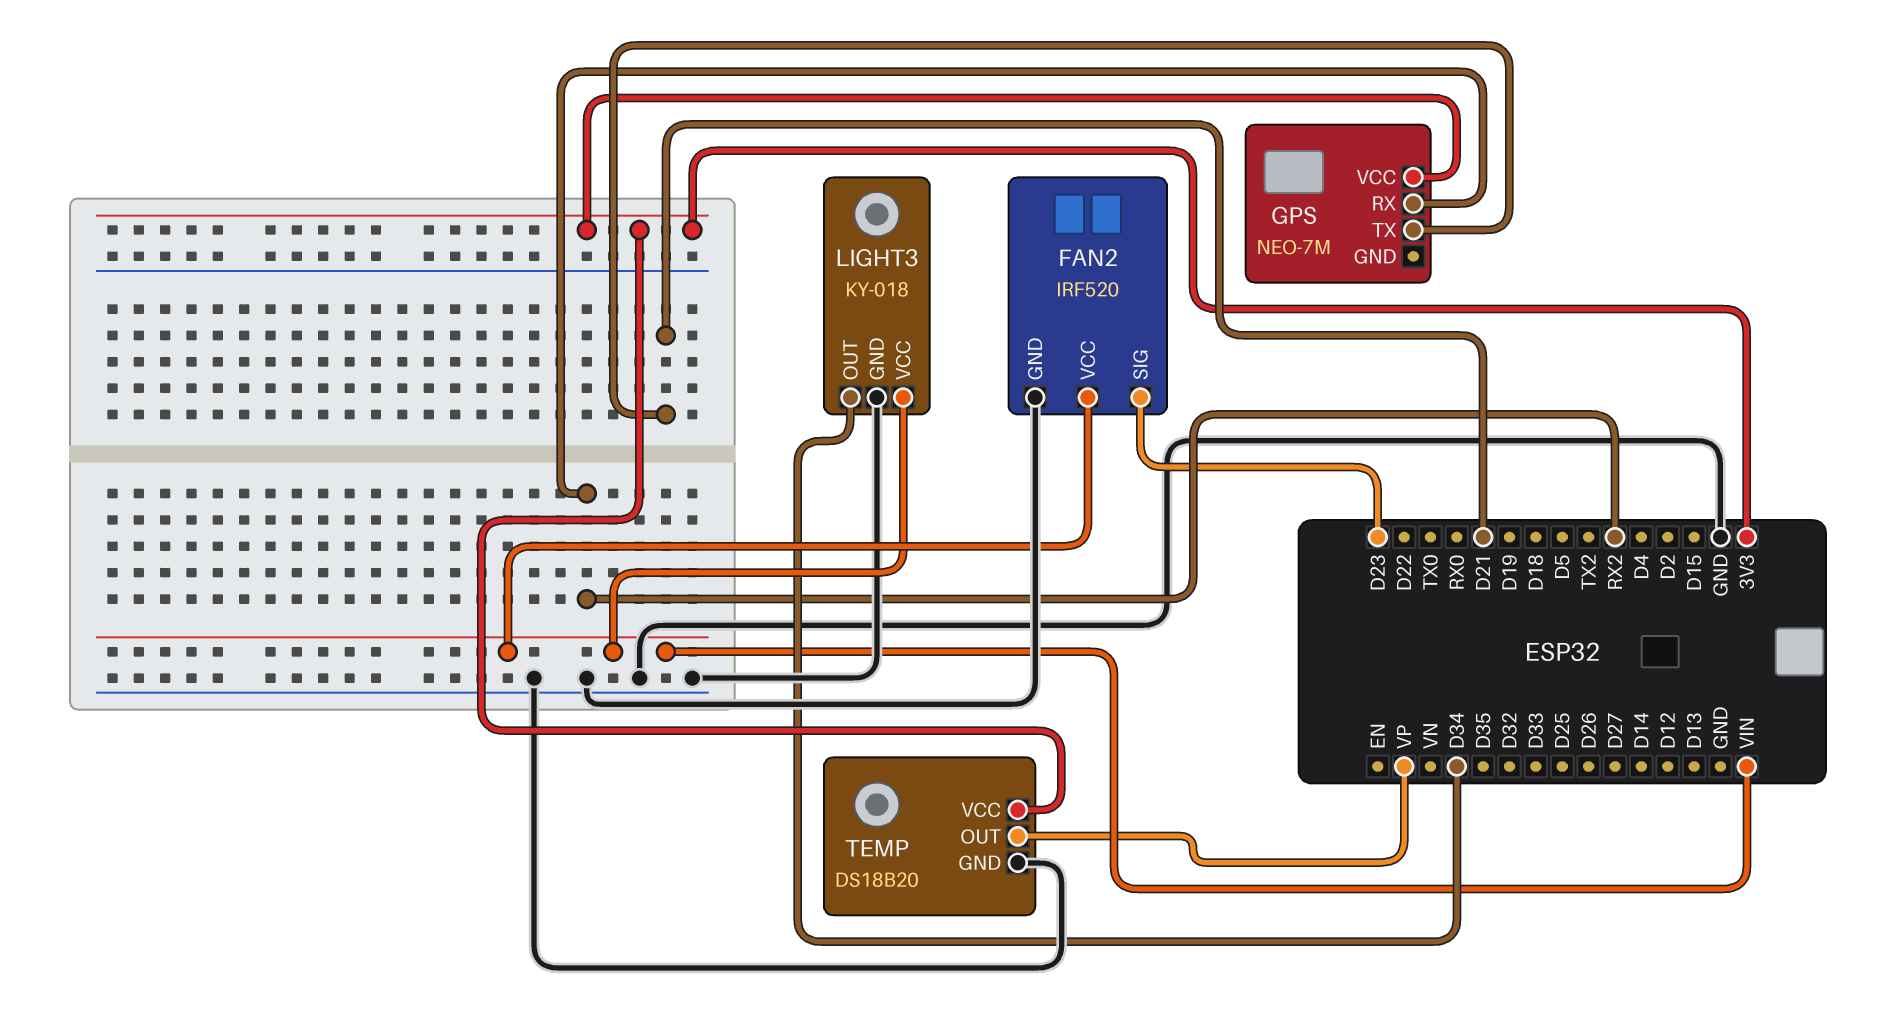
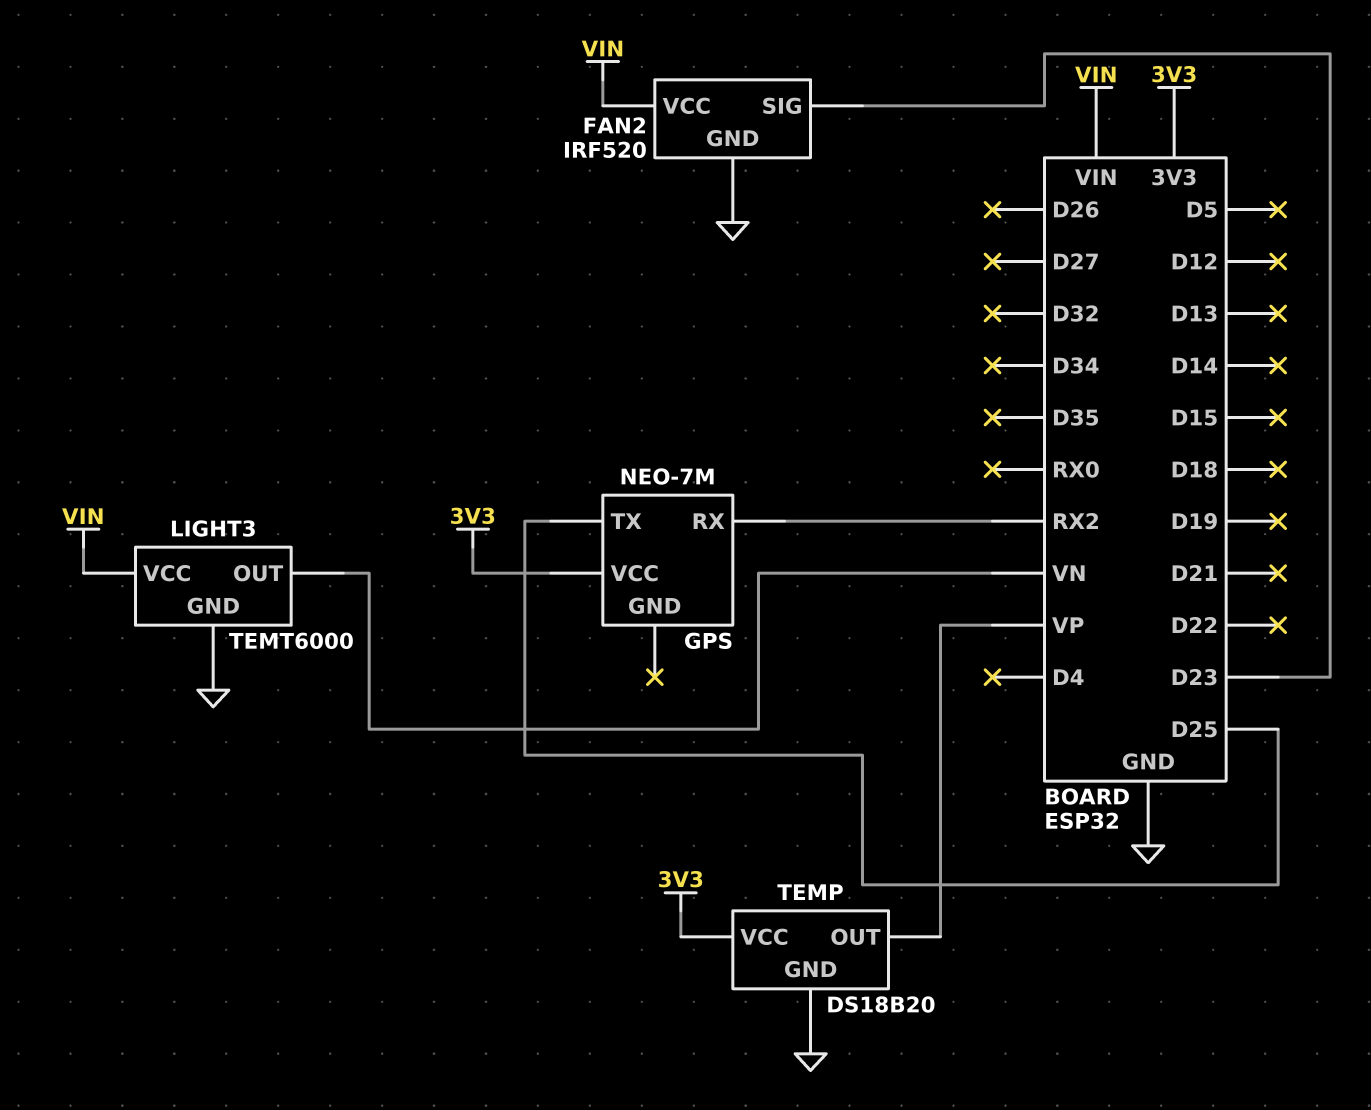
GPS pin TX: D21 -> D25
LIGHT3: KY-018 -> TEMT6000
LIGHT3 pin OUT: D34 -> VN

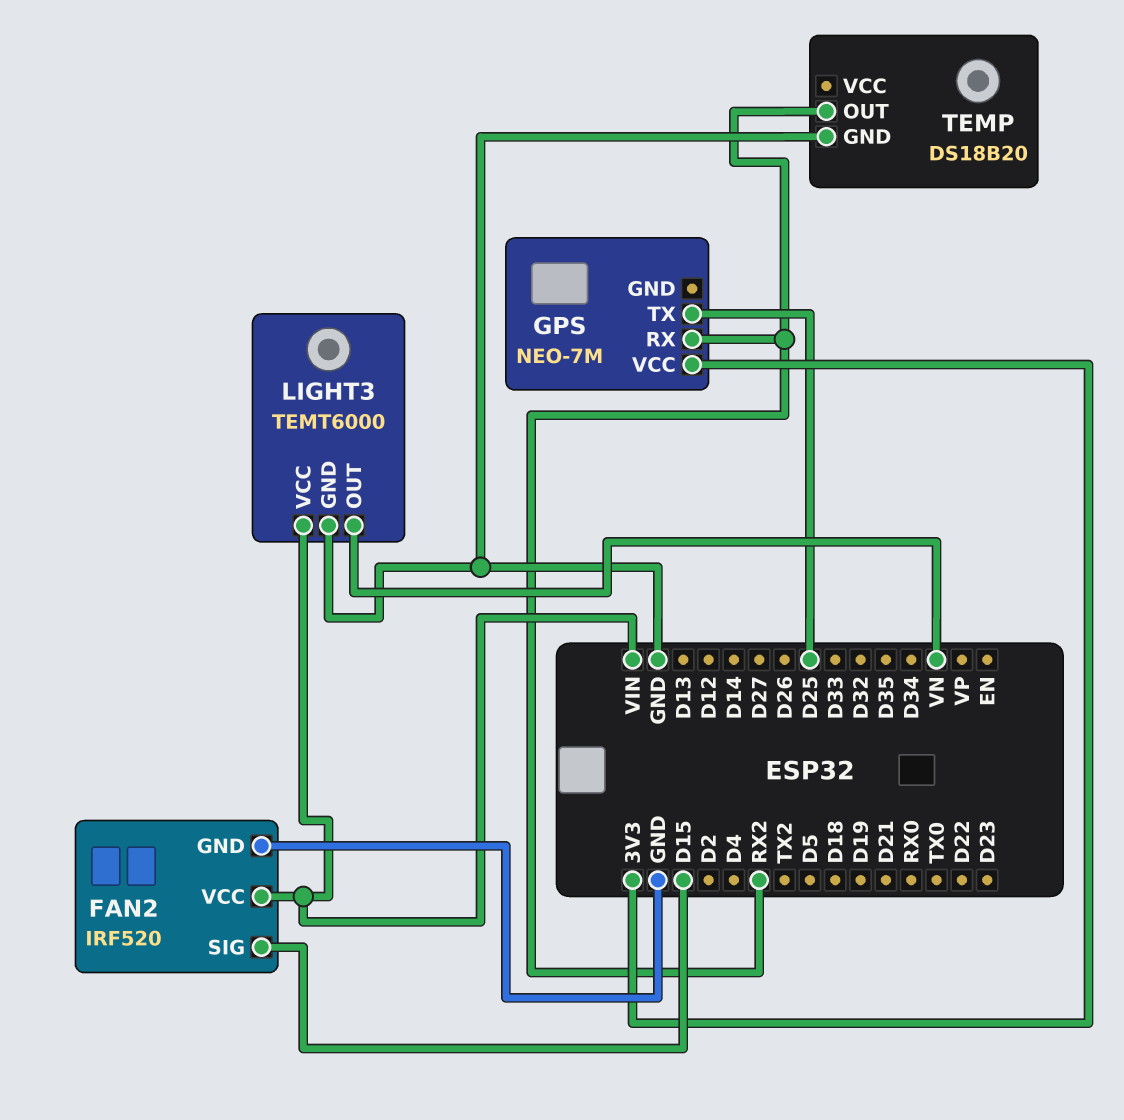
FAN2 pin SIG: D23 -> D15
TEMP pin OUT: VP -> RX2
TEMP pin VCC: 3V3 -> none

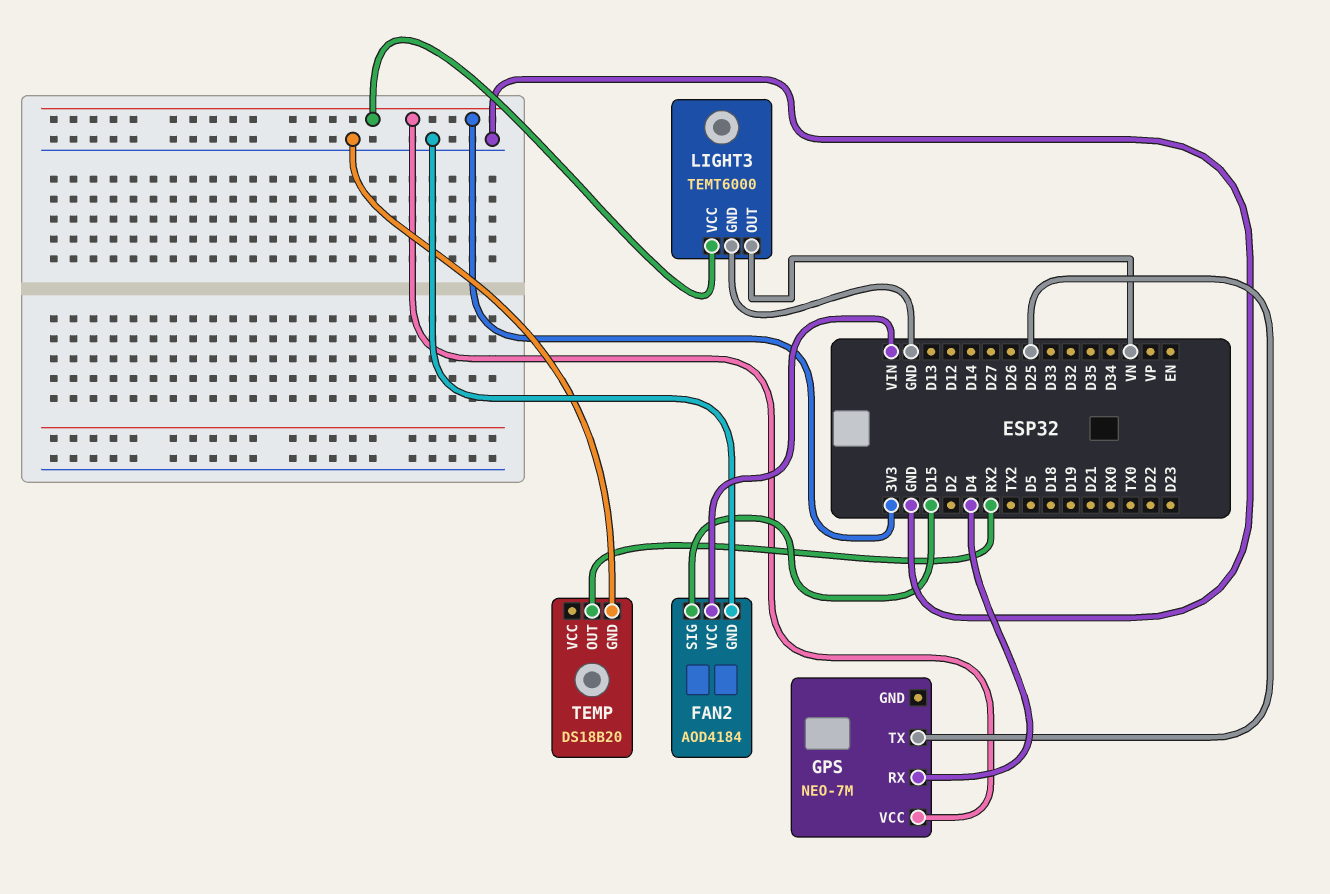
FAN2: IRF520 -> AOD4184
GPS pin RX: RX2 -> D4
LIGHT3 pin VCC: VIN -> 3V3

